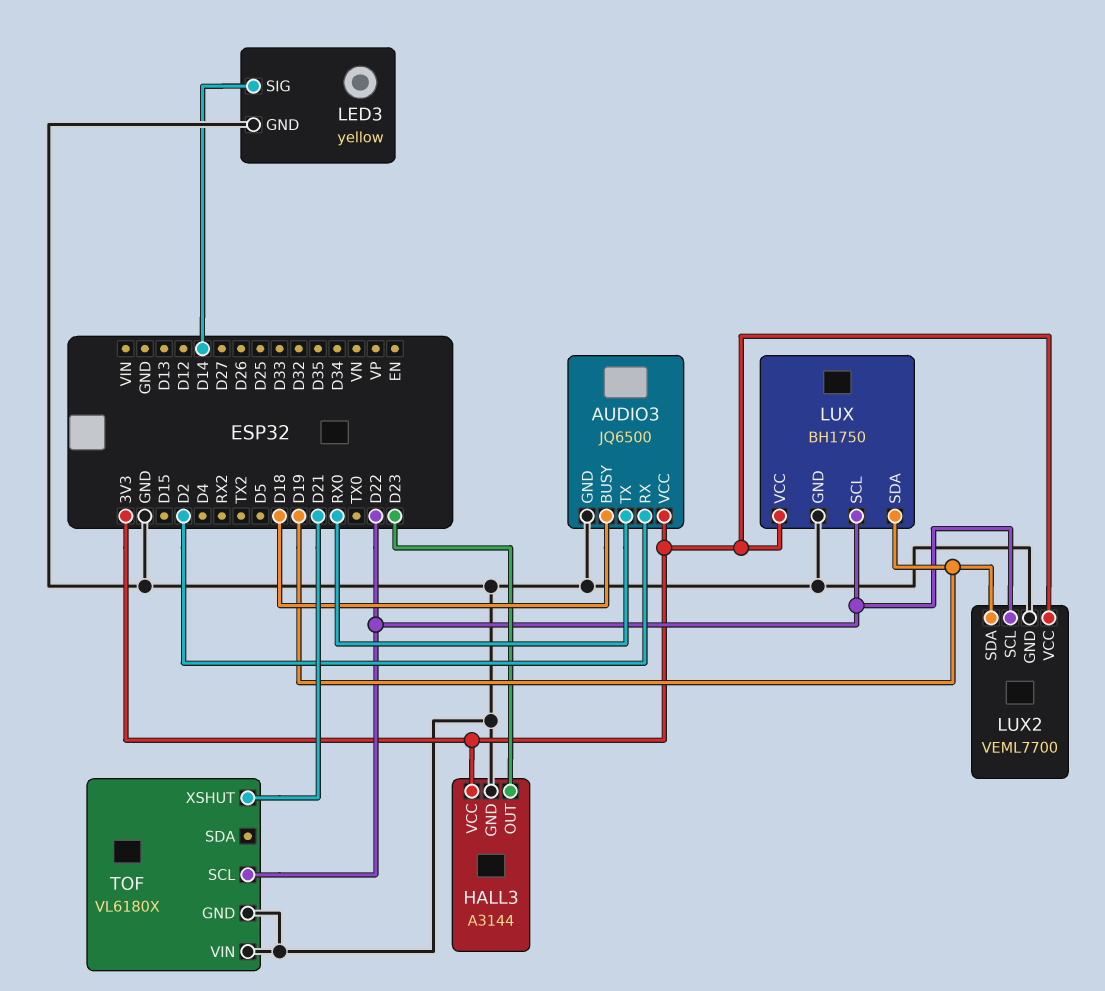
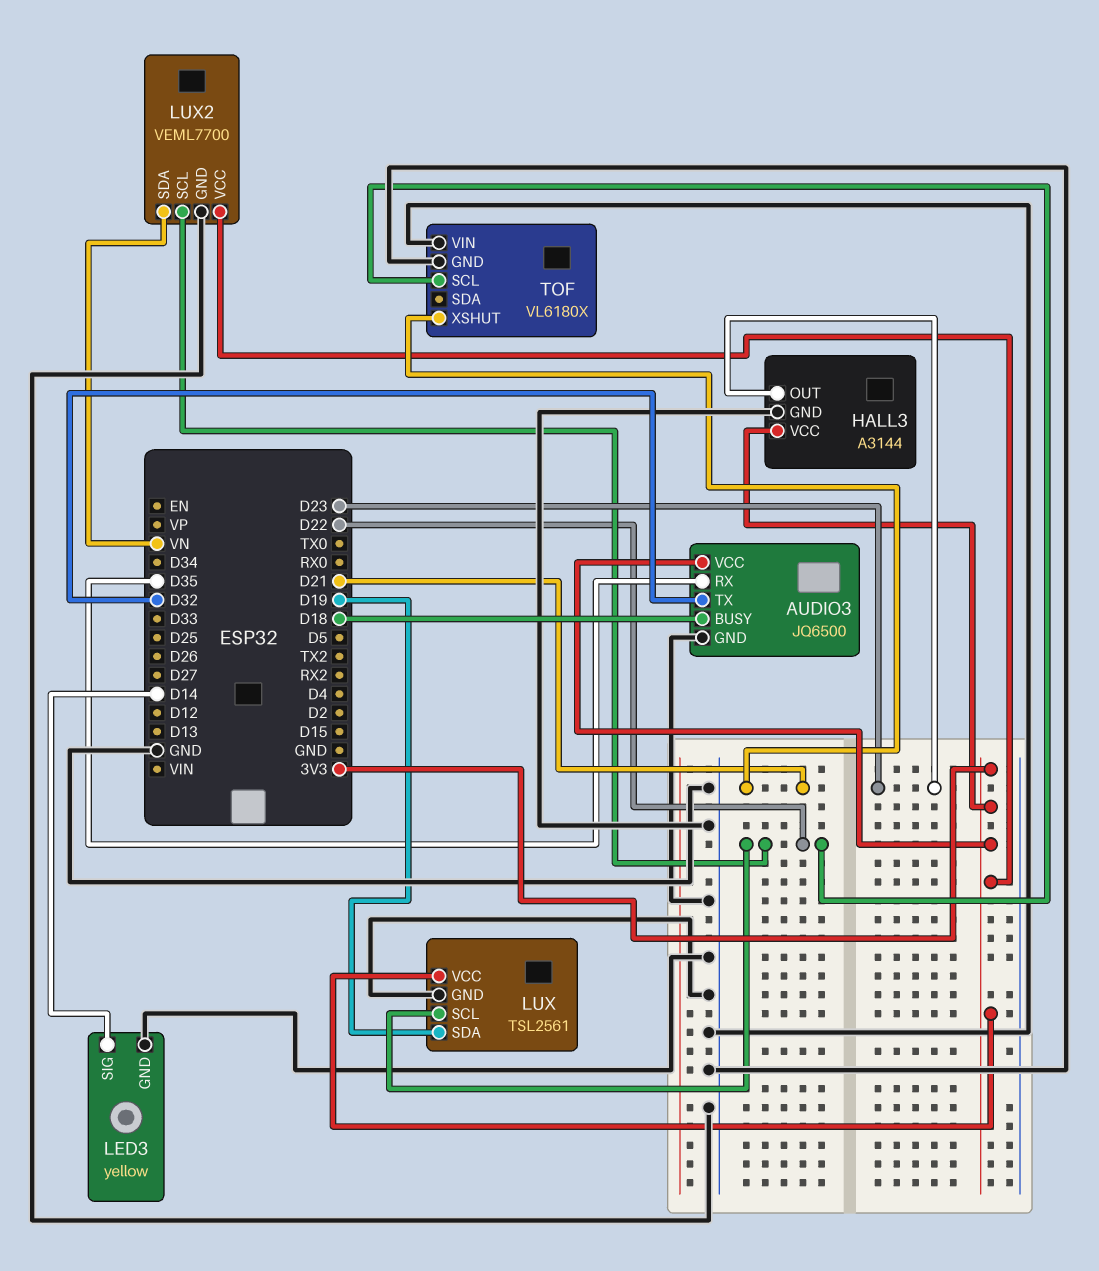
AUDIO3 pin RX: D2 -> D35
AUDIO3 pin TX: RX0 -> D32
LUX: BH1750 -> TSL2561
LUX2 pin SDA: D19 -> VN

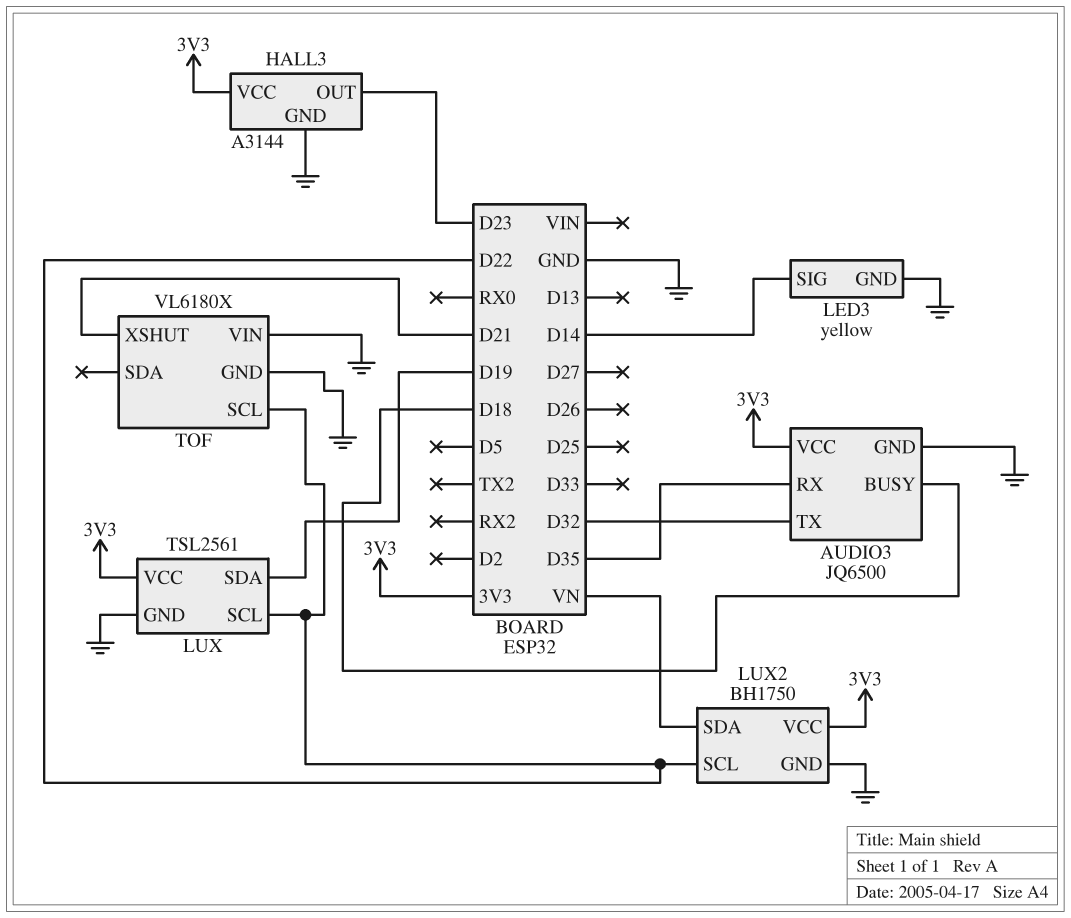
LUX2: VEML7700 -> BH1750

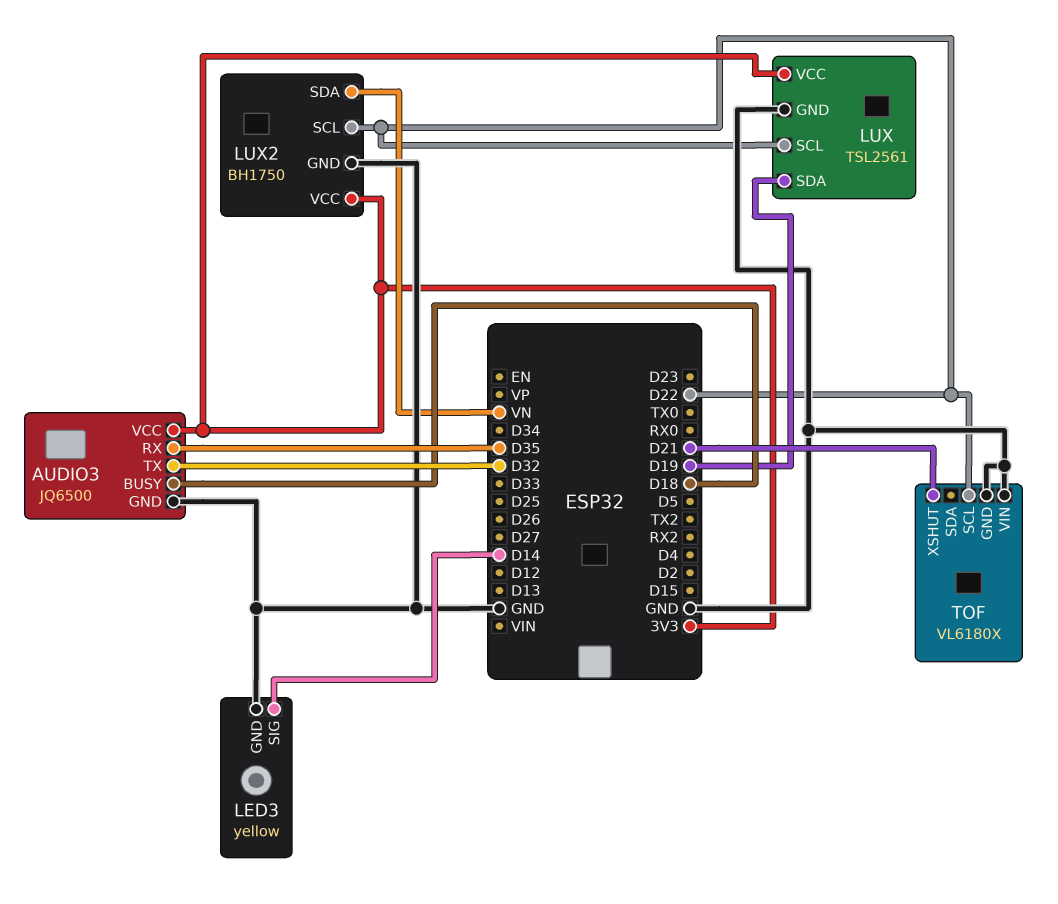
HALL3: A3144 -> none
HALL3 pin GND: GND -> none
HALL3 pin OUT: D23 -> none
HALL3 pin VCC: 3V3 -> none

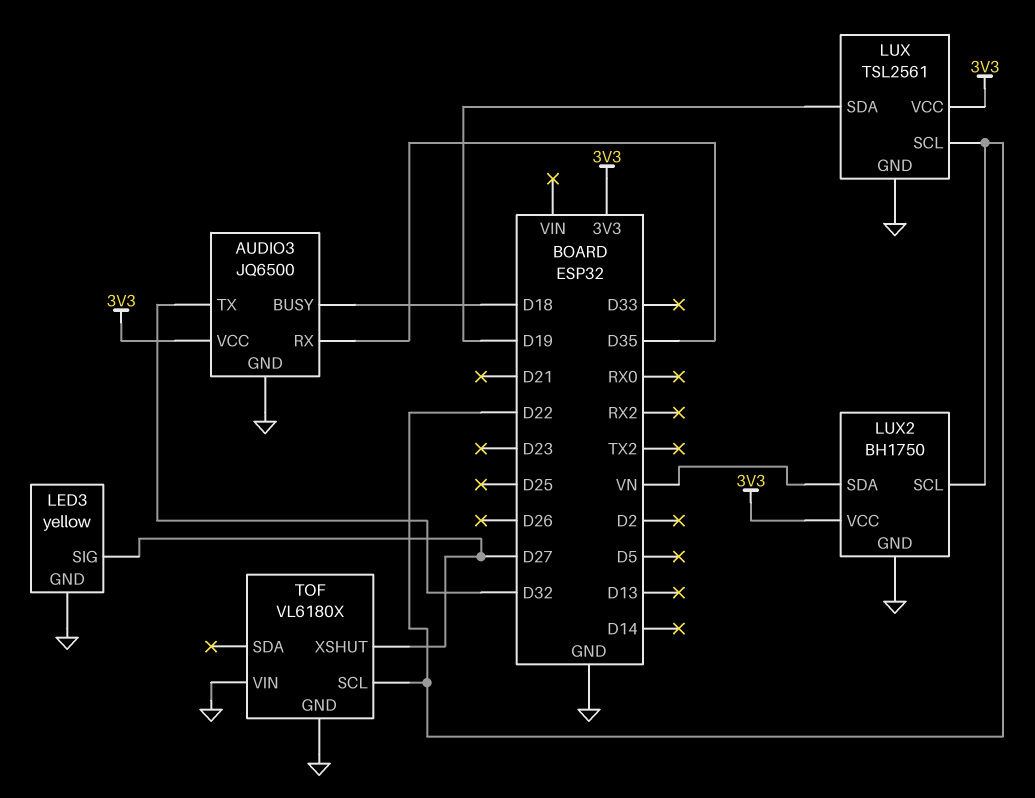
LED3 pin SIG: D14 -> D27
TOF pin XSHUT: D21 -> D27

